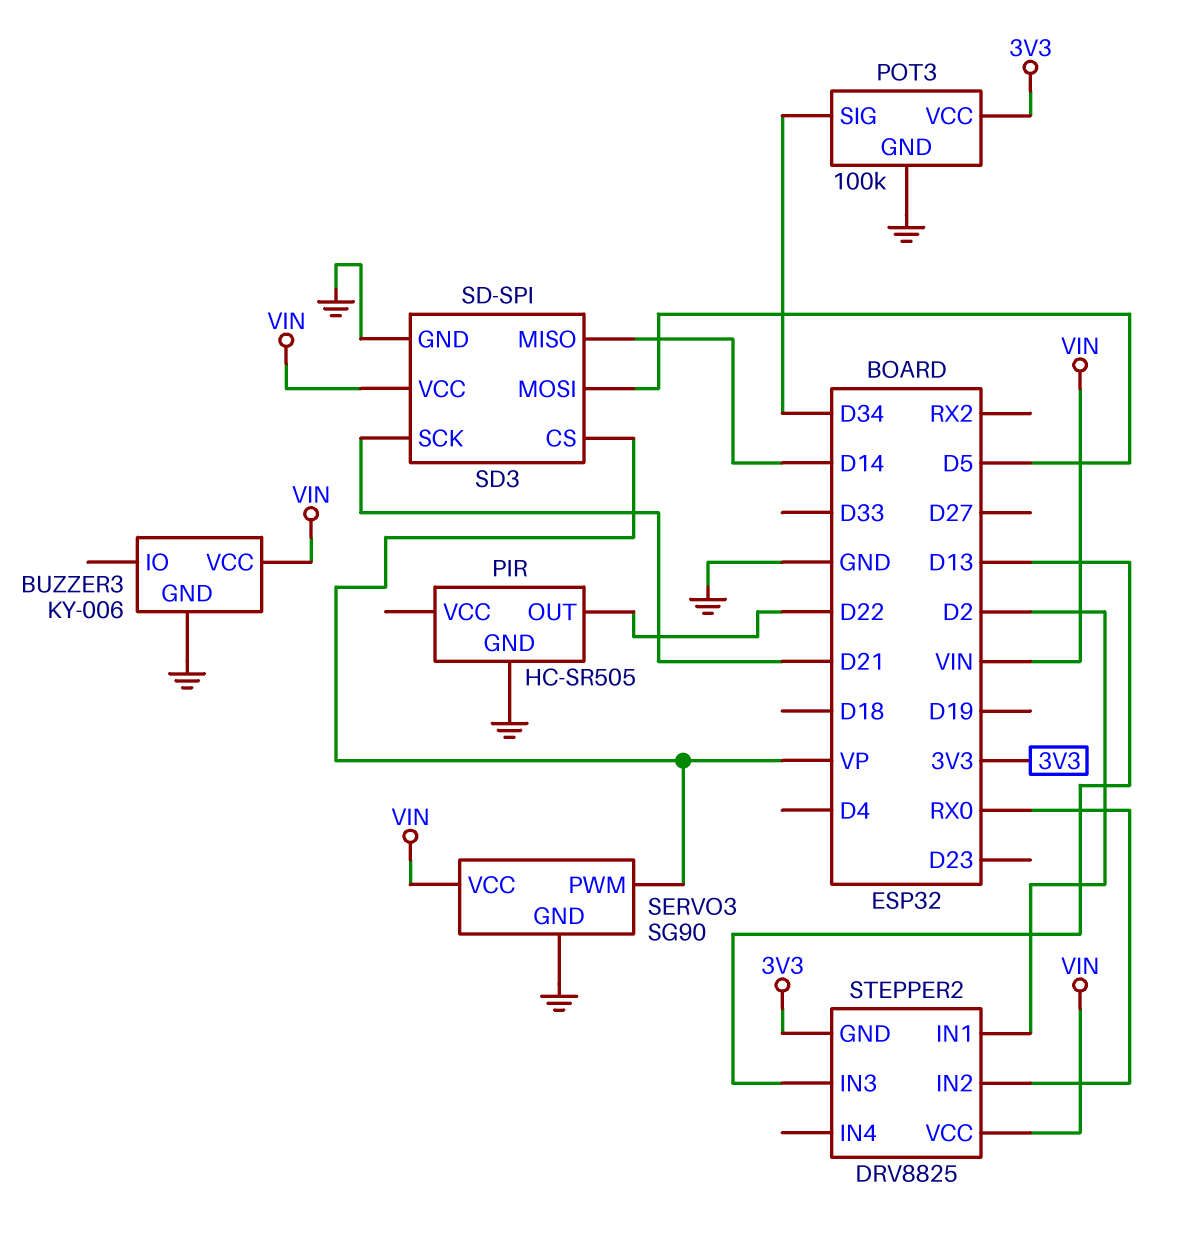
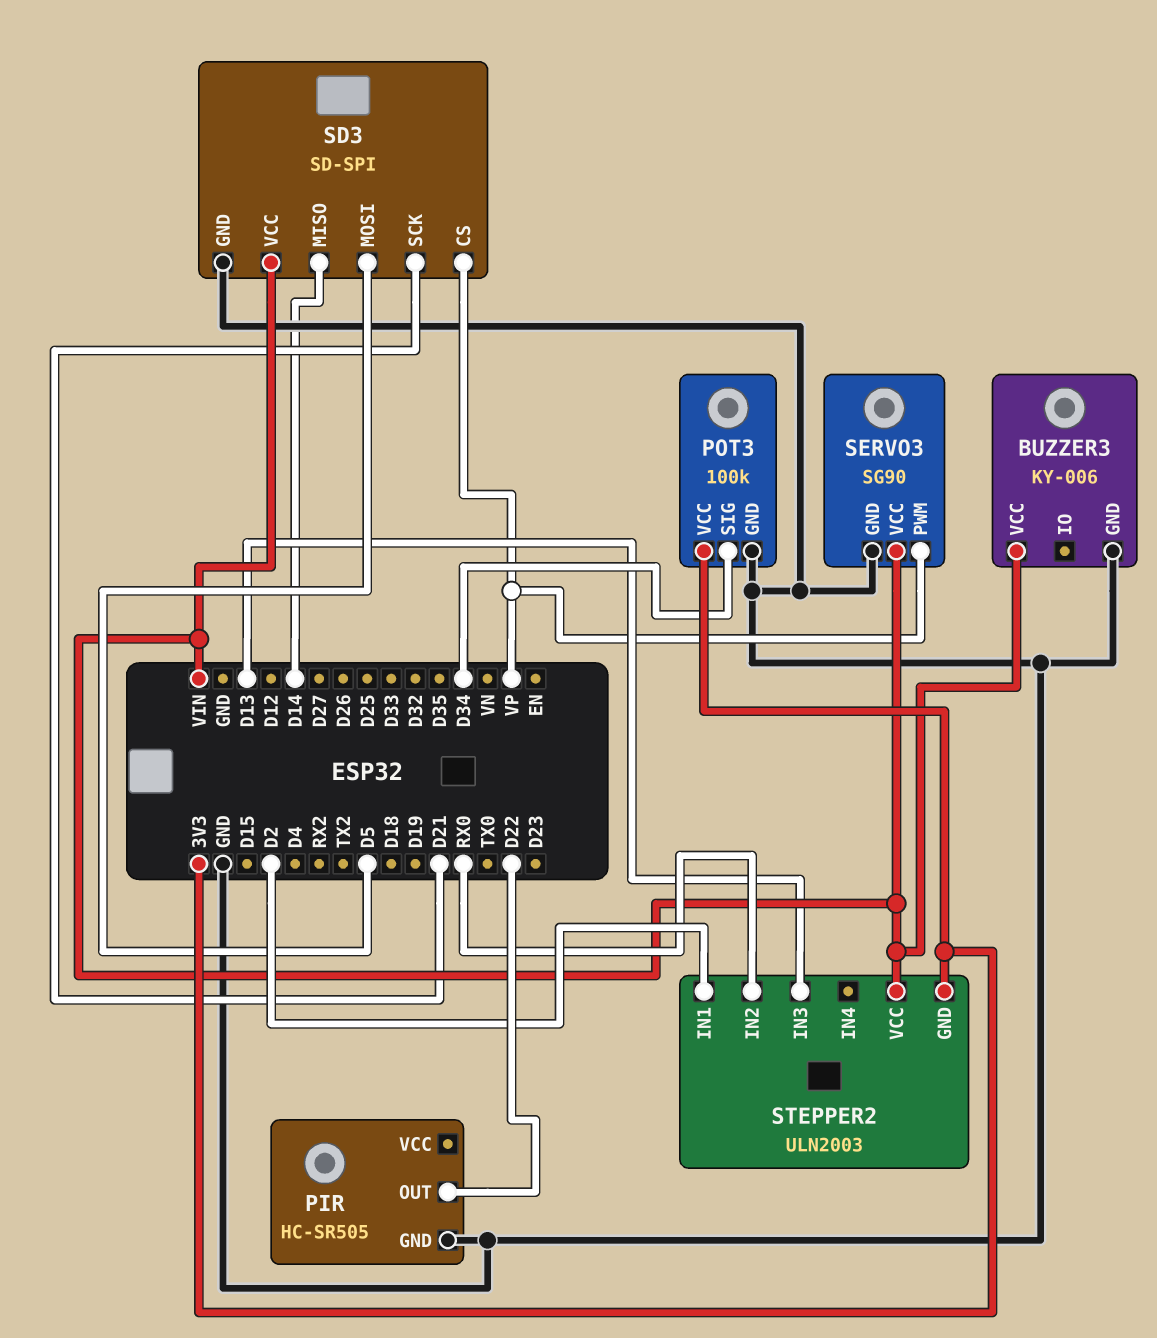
STEPPER2: DRV8825 -> ULN2003

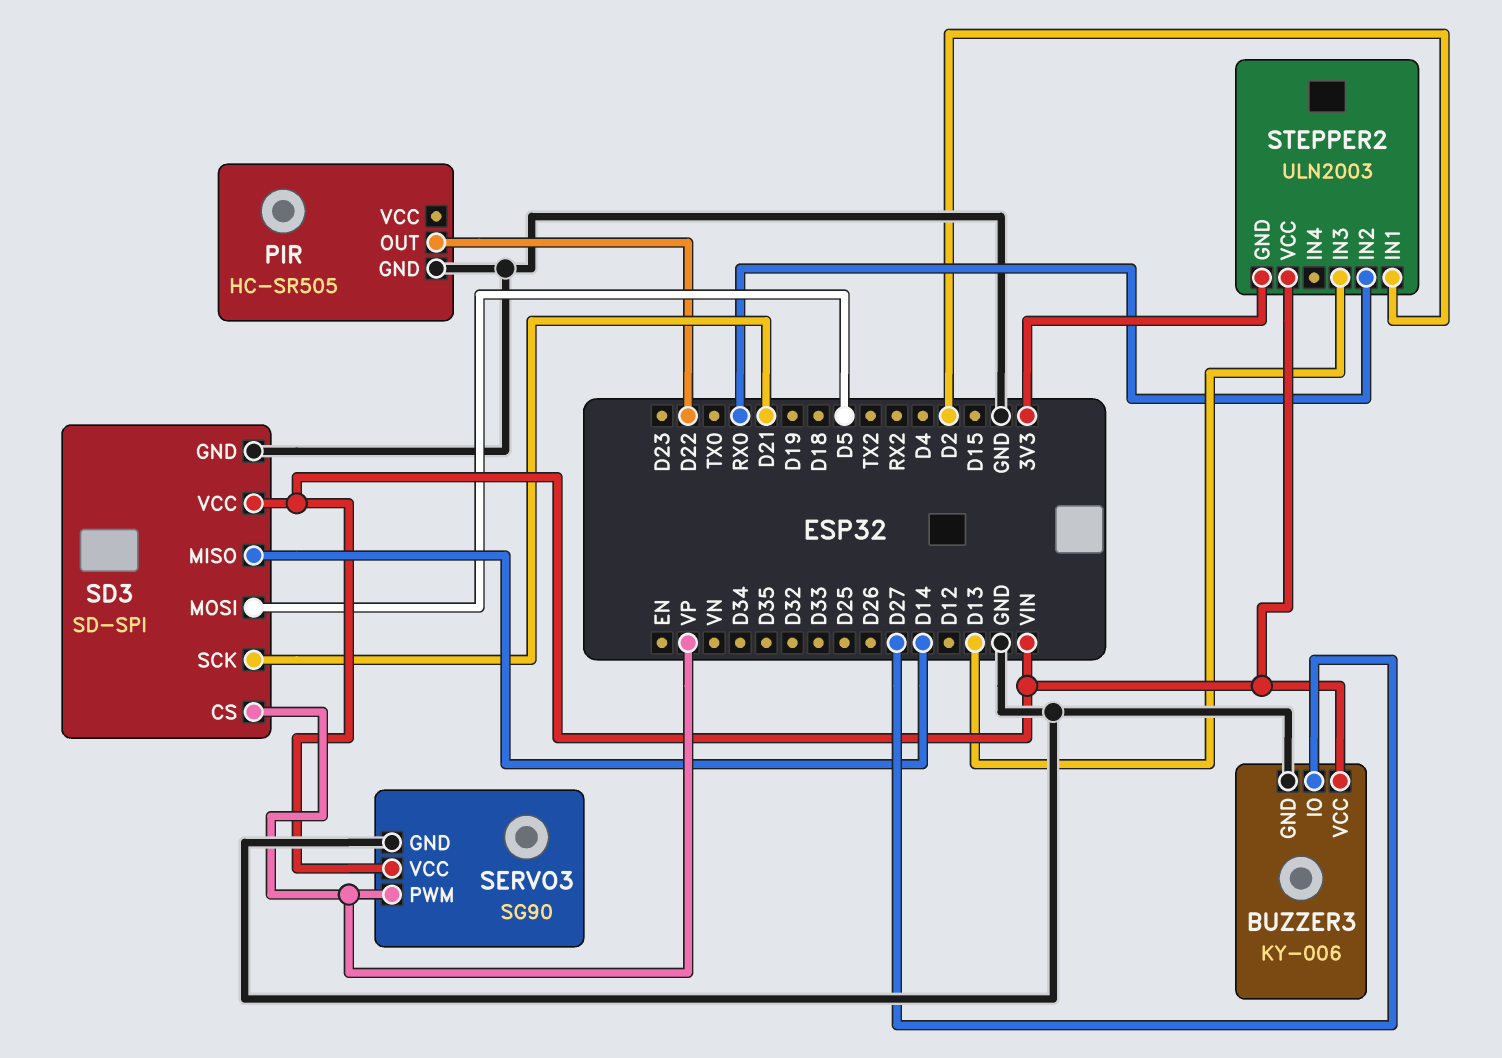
BUZZER3 pin IO: none -> D27
POT3: 100k -> none
POT3 pin GND: GND -> none
POT3 pin SIG: D34 -> none
POT3 pin VCC: 3V3 -> none

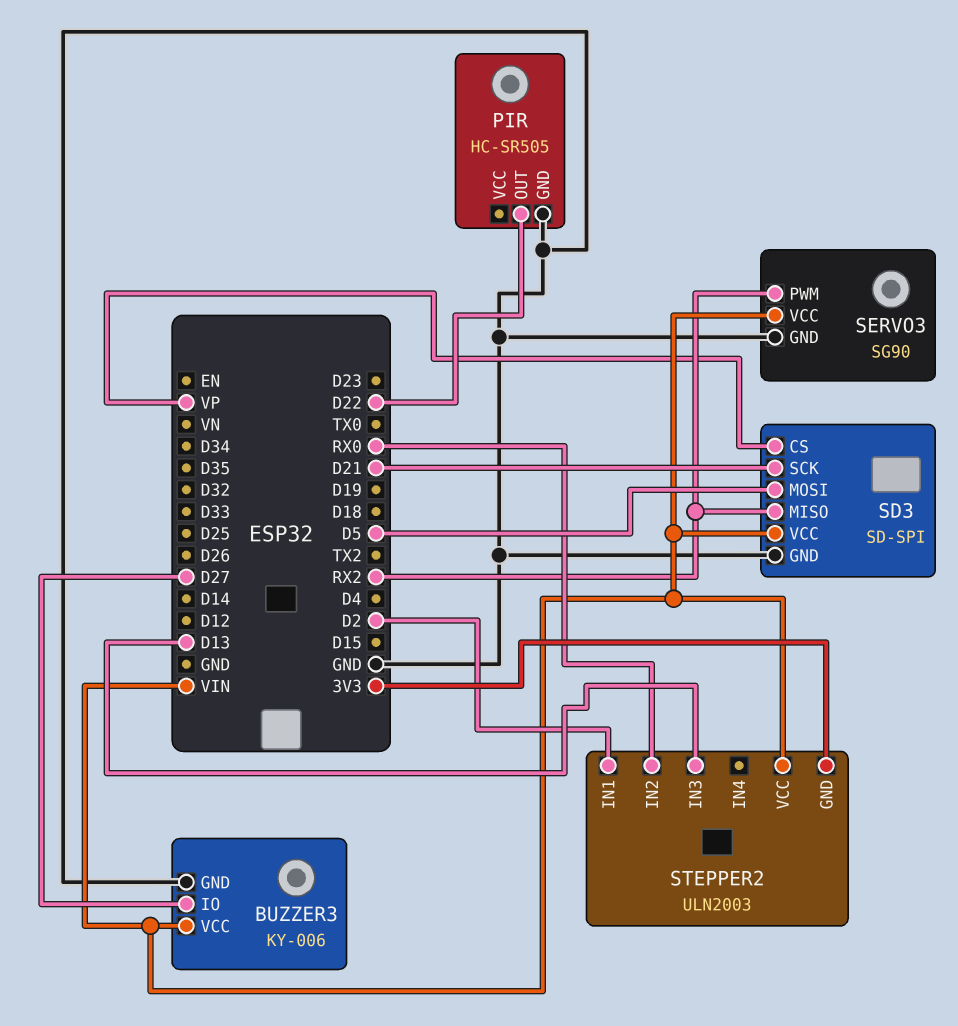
SD3 pin MISO: D14 -> RX2
SERVO3 pin PWM: VP -> RX2

